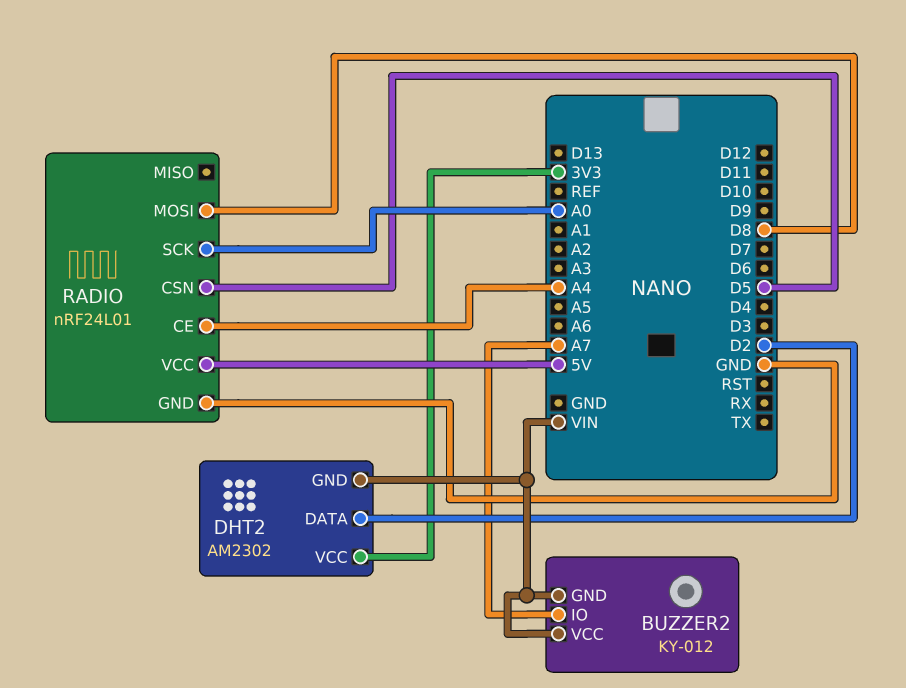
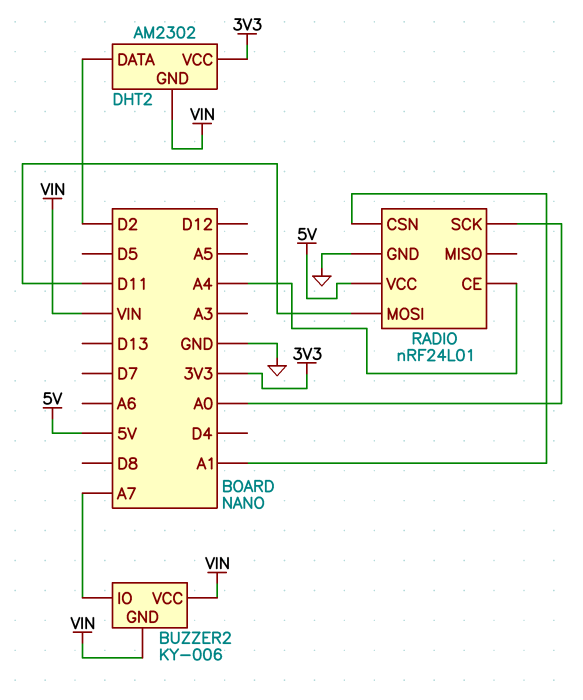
BUZZER2: KY-012 -> KY-006
RADIO pin CSN: D5 -> A1
RADIO pin MOSI: D8 -> D11

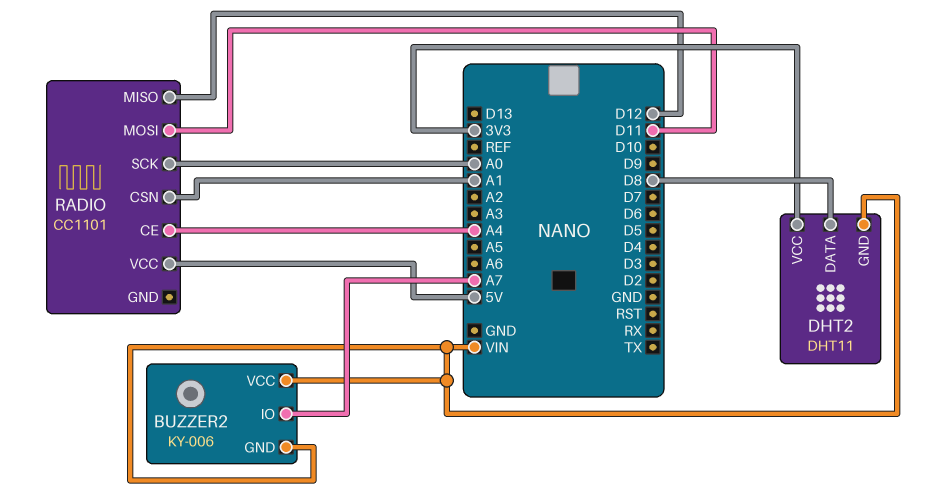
DHT2: AM2302 -> DHT11
DHT2 pin DATA: D2 -> D8
RADIO: nRF24L01 -> CC1101
RADIO pin GND: GND -> none
RADIO pin MISO: none -> D12

